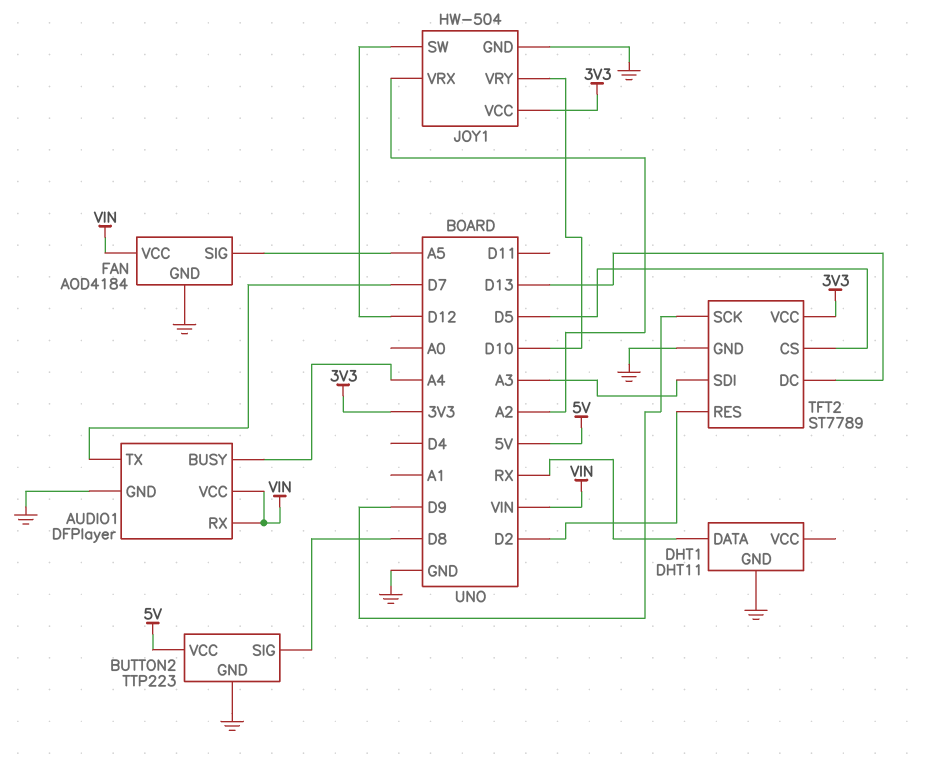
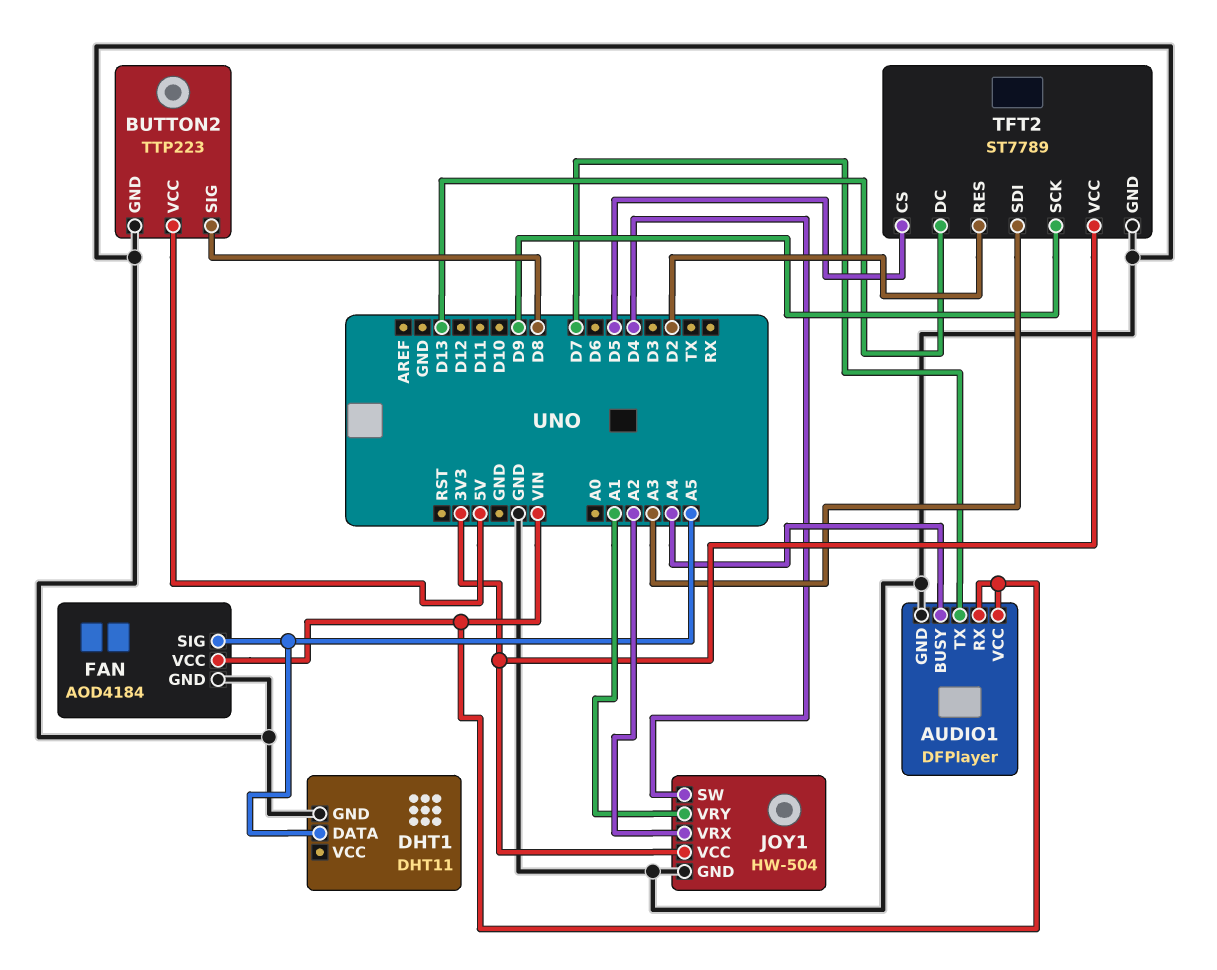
DHT1 pin DATA: RX -> A5
JOY1 pin SW: D12 -> D4
JOY1 pin VRY: D10 -> A1

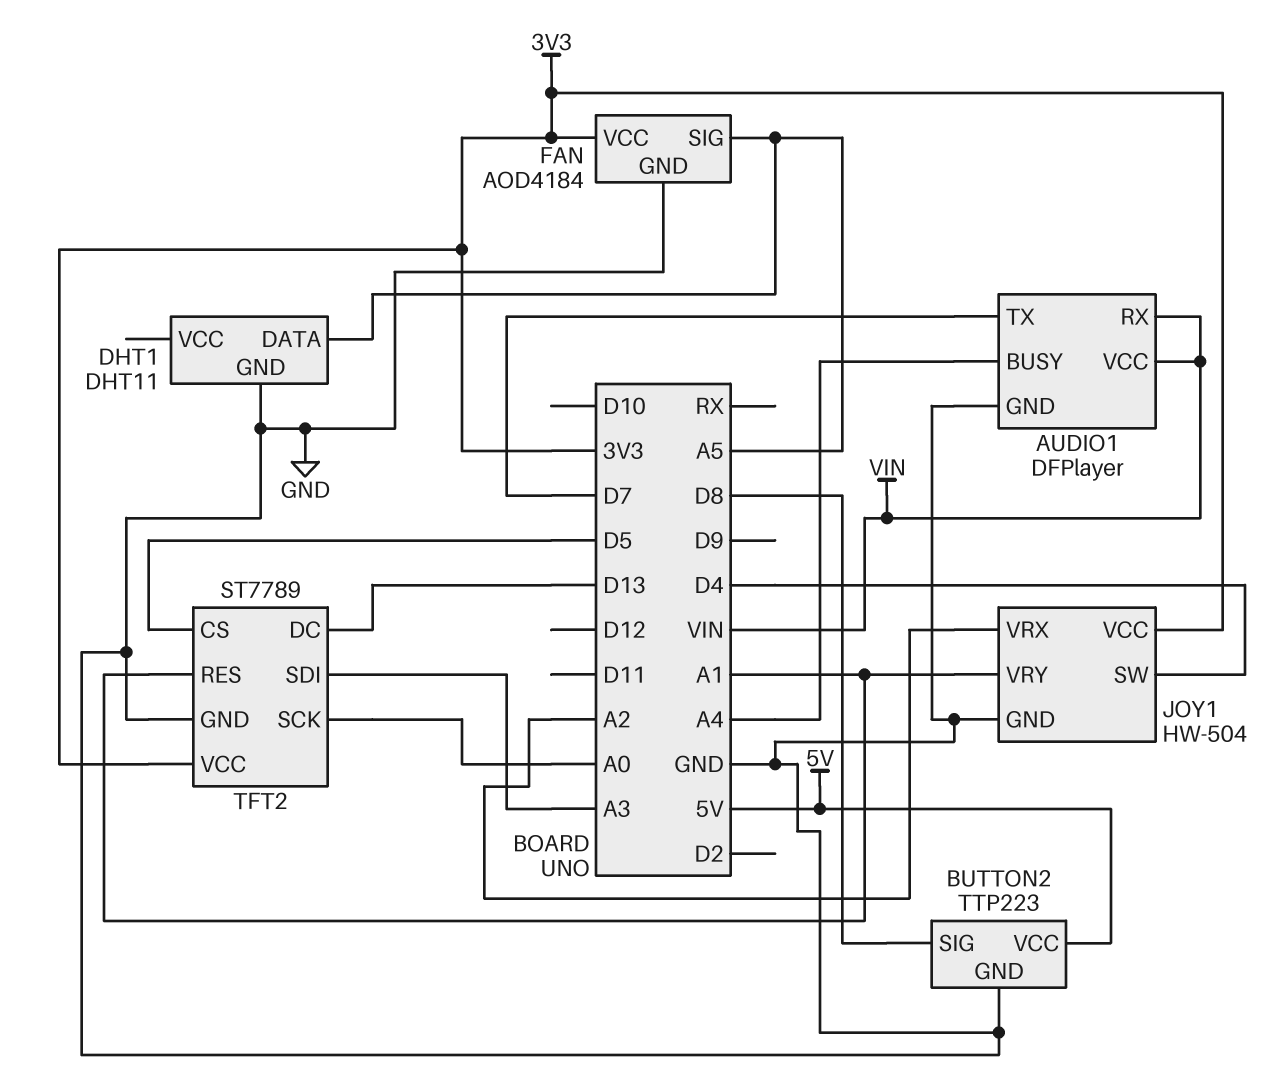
FAN pin VCC: VIN -> 3V3
TFT2 pin RES: D2 -> A1
TFT2 pin SCK: D9 -> A0

